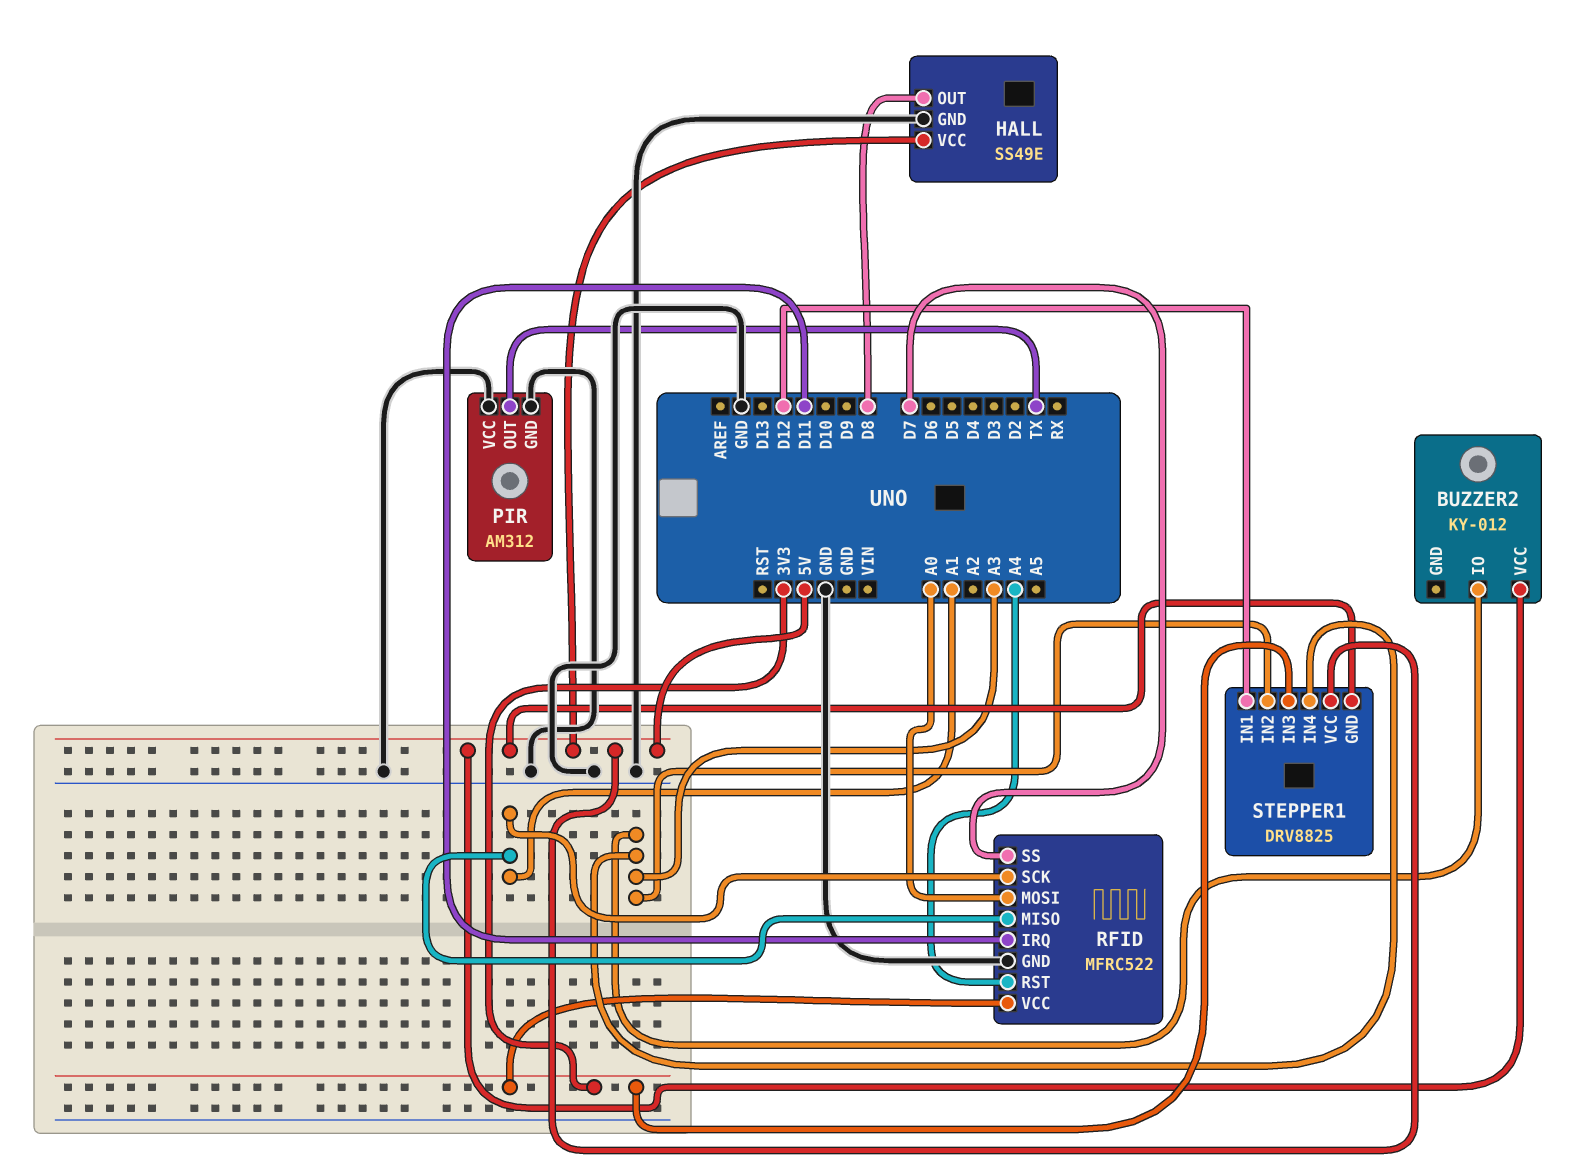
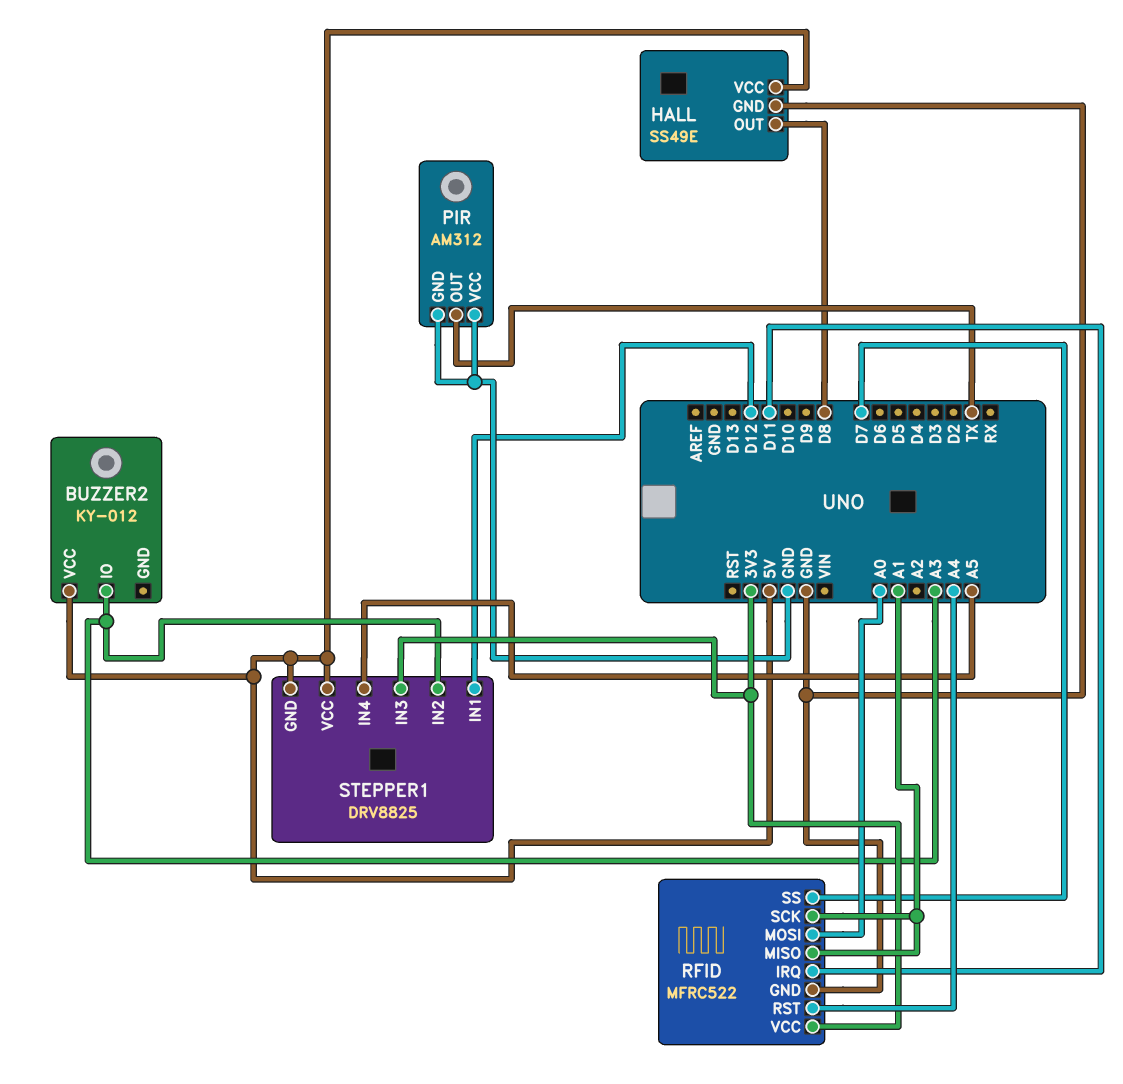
STEPPER1 pin IN4: A3 -> A5

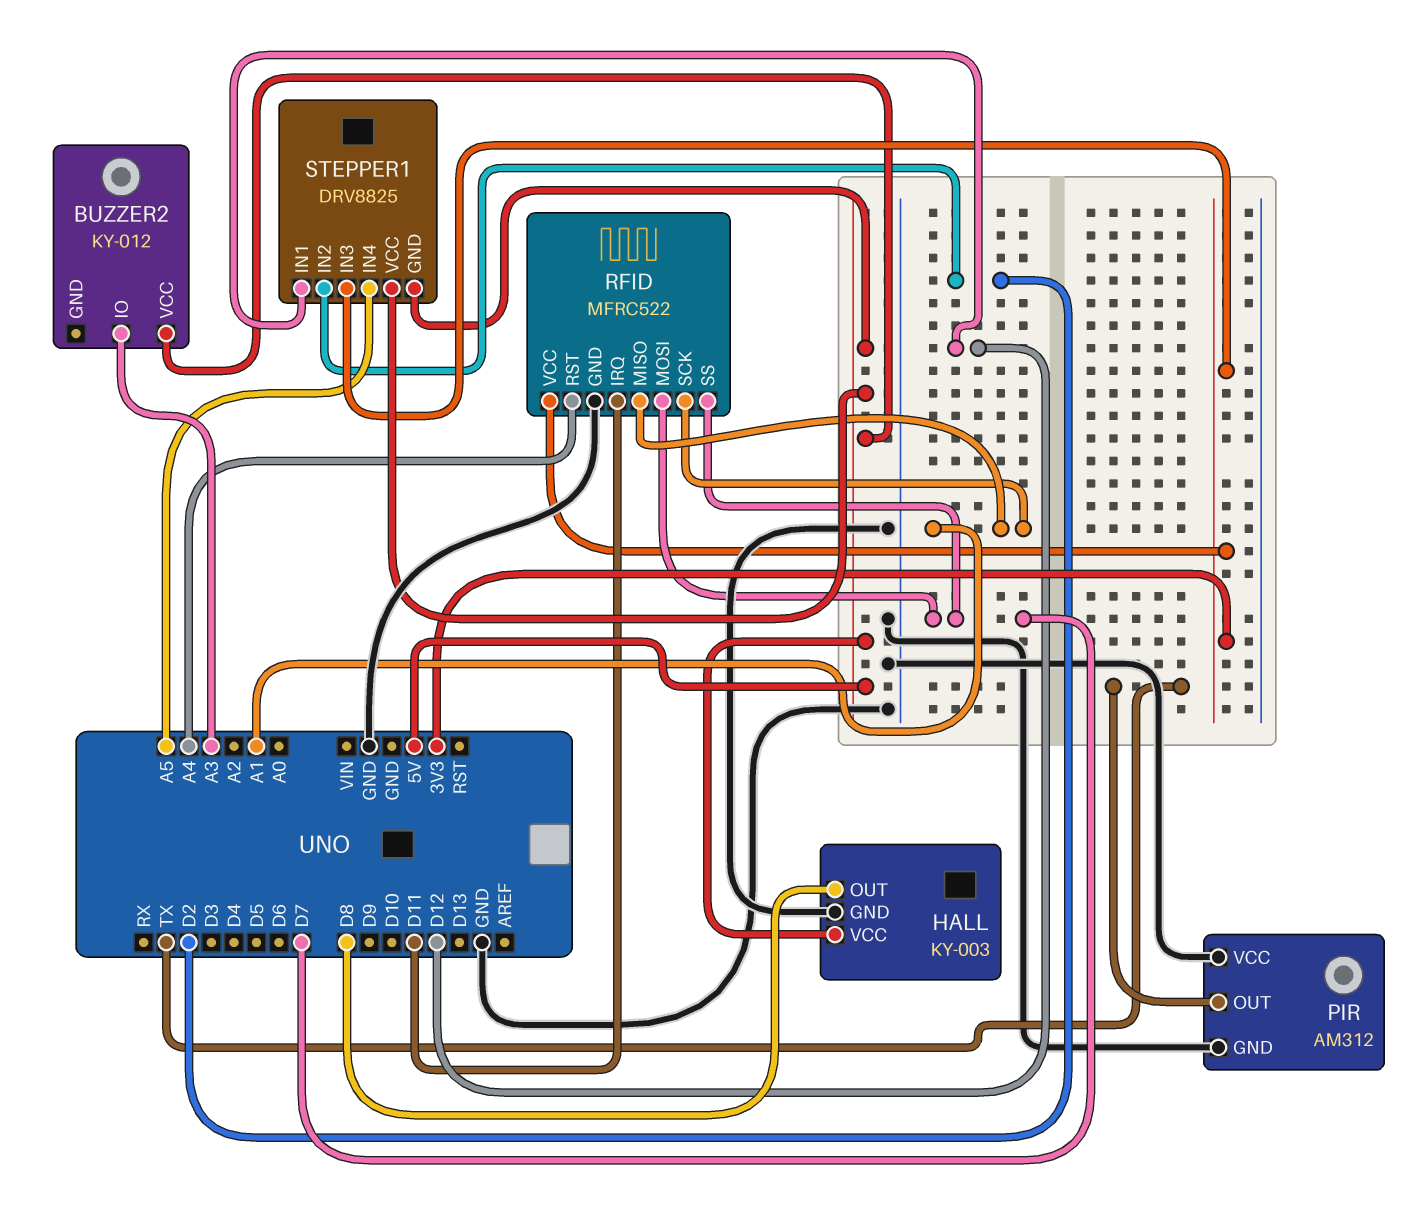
HALL: SS49E -> KY-003
RFID pin MOSI: A0 -> D7
STEPPER1 pin IN2: A3 -> D2

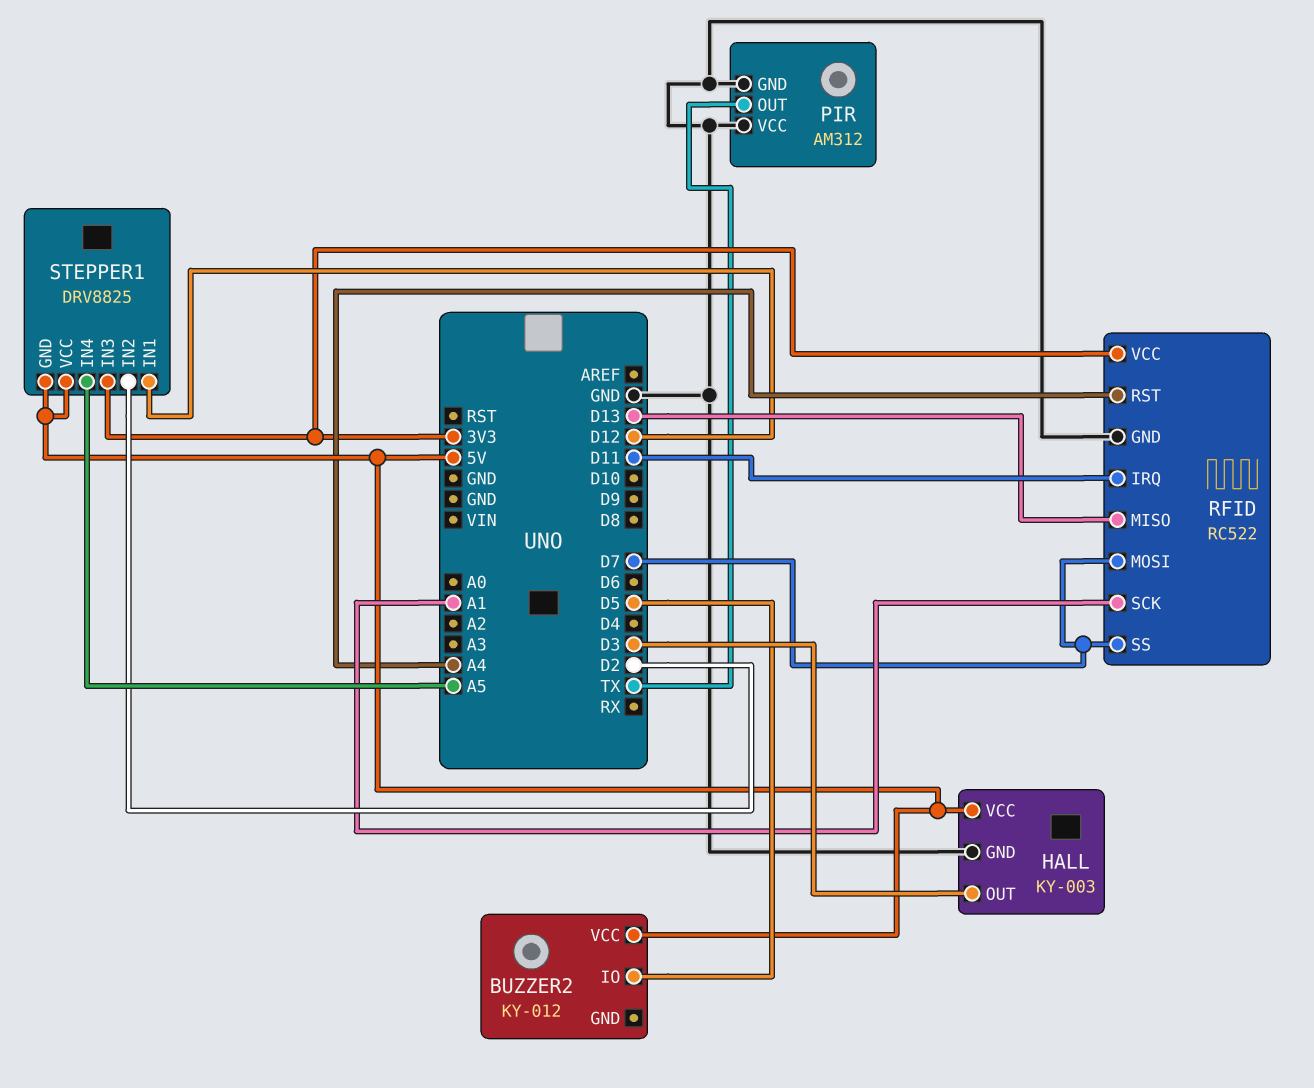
BUZZER2 pin IO: A3 -> D5
HALL pin OUT: D8 -> D3
RFID: MFRC522 -> RC522
RFID pin MISO: A1 -> D13

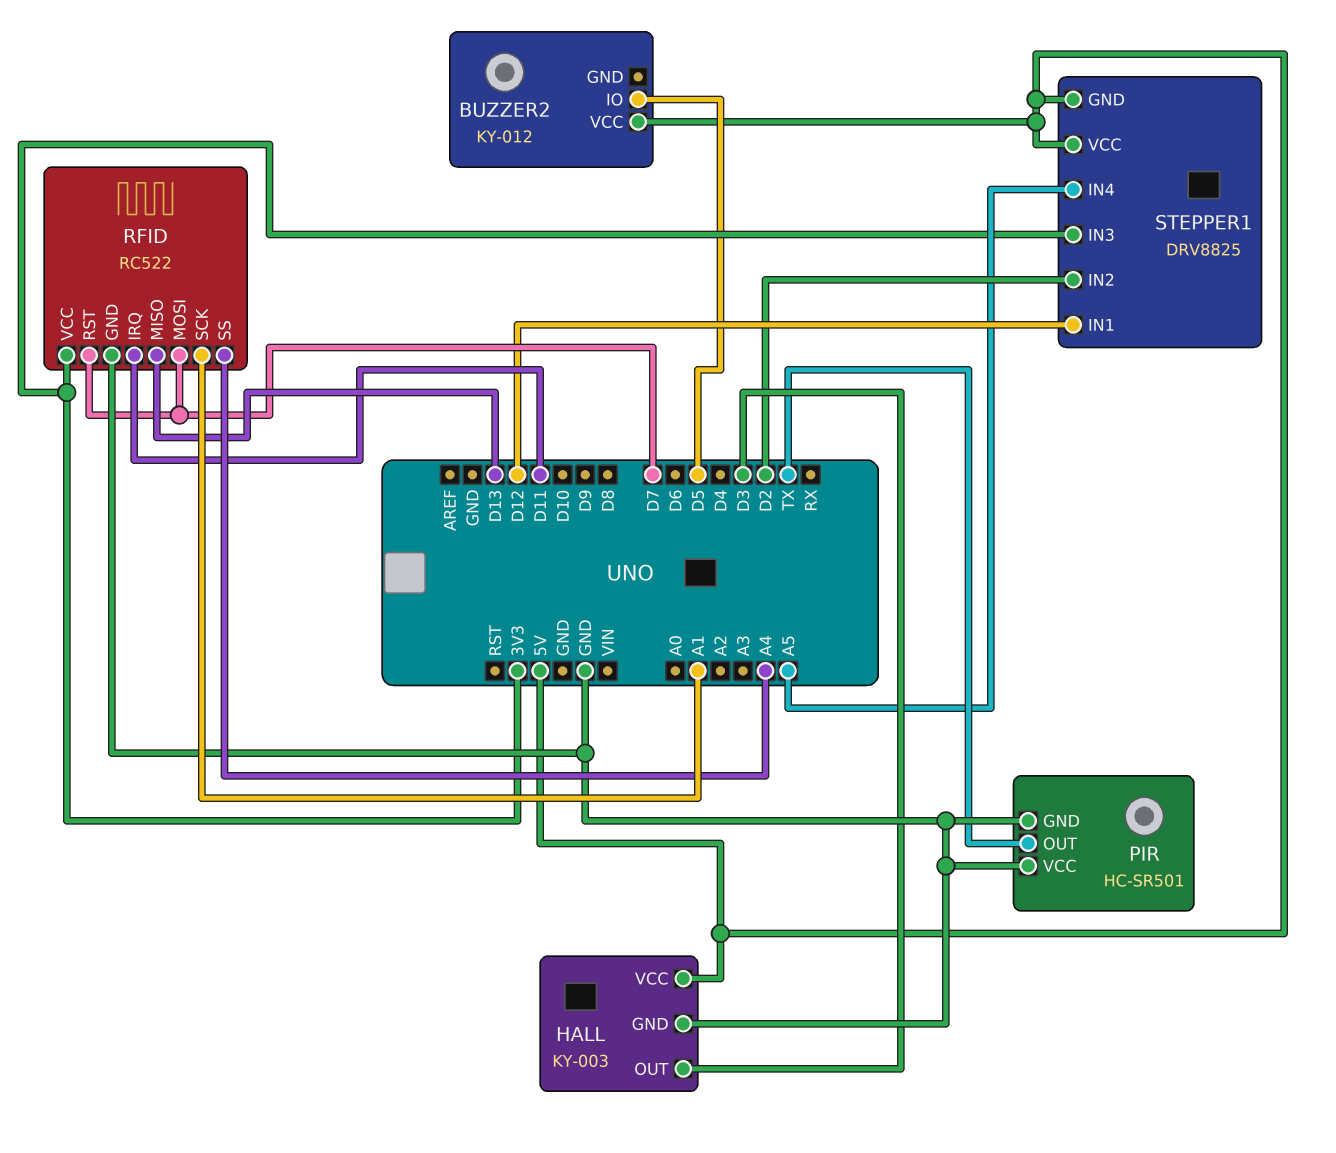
PIR: AM312 -> HC-SR501
RFID pin RST: A4 -> D7
RFID pin SS: D7 -> A4

